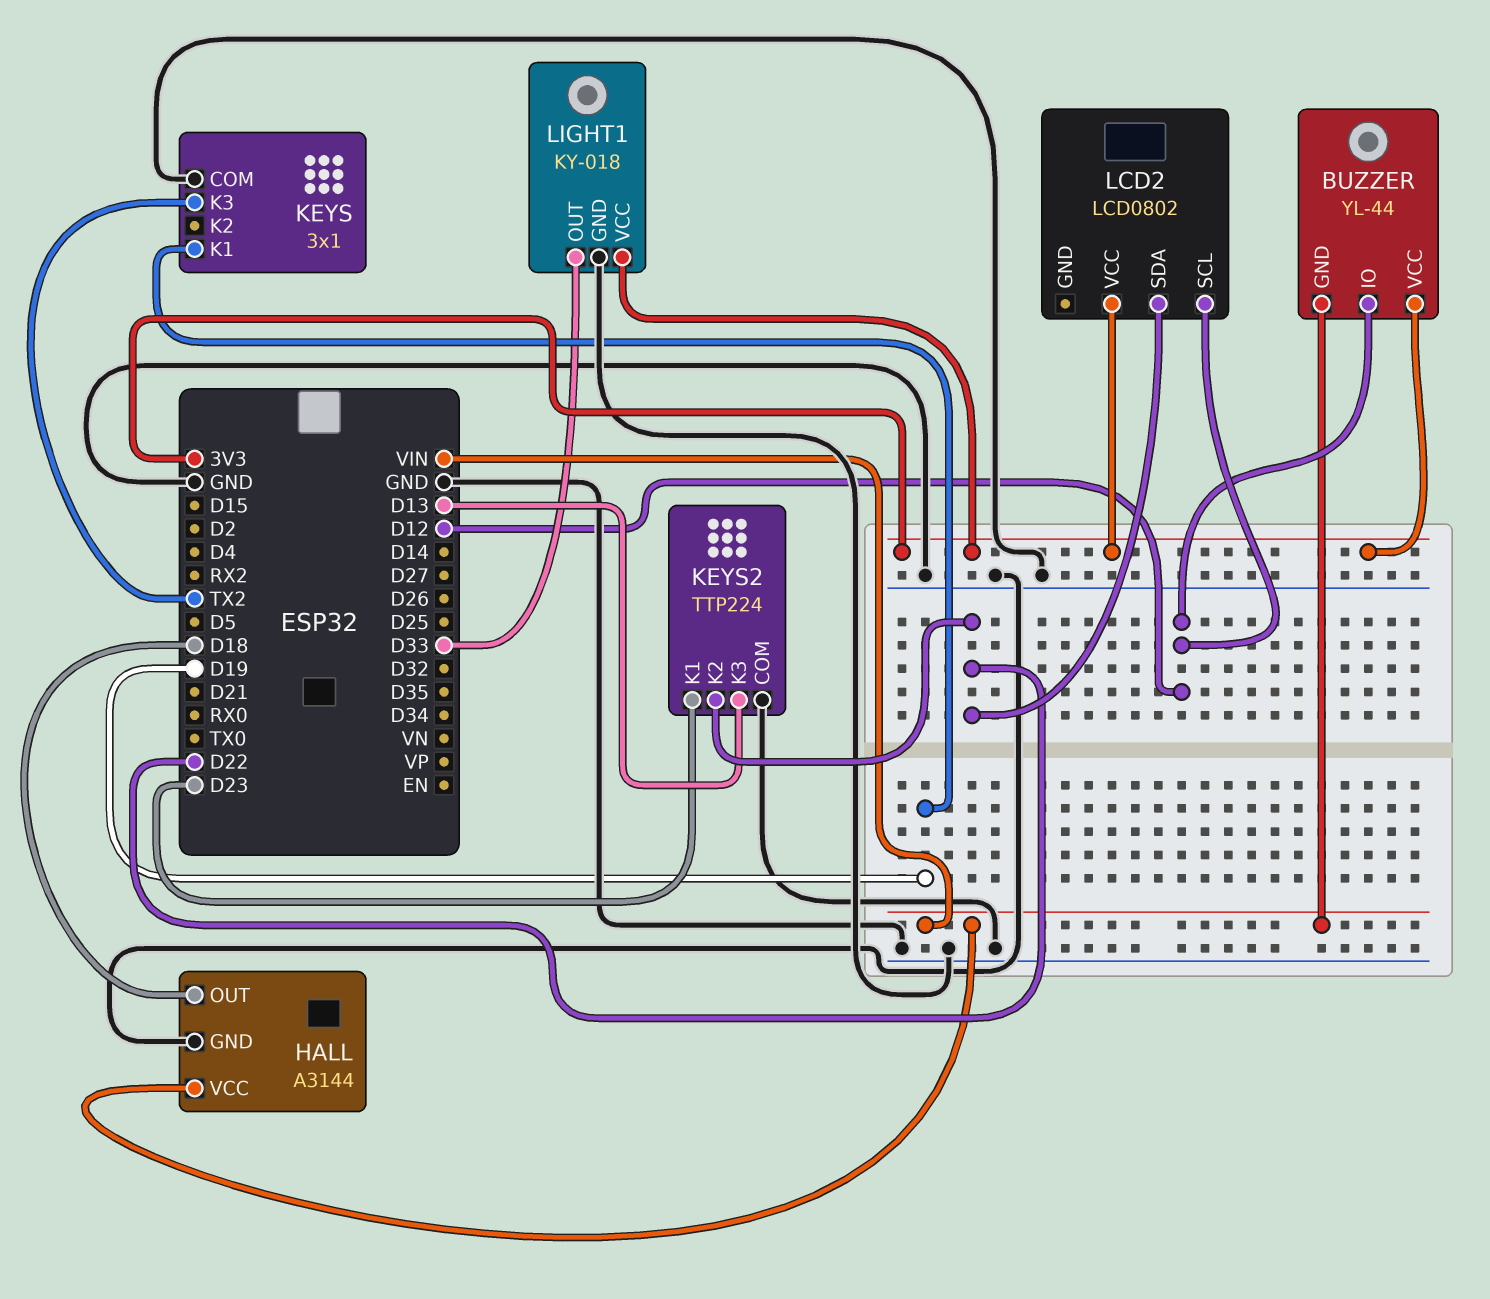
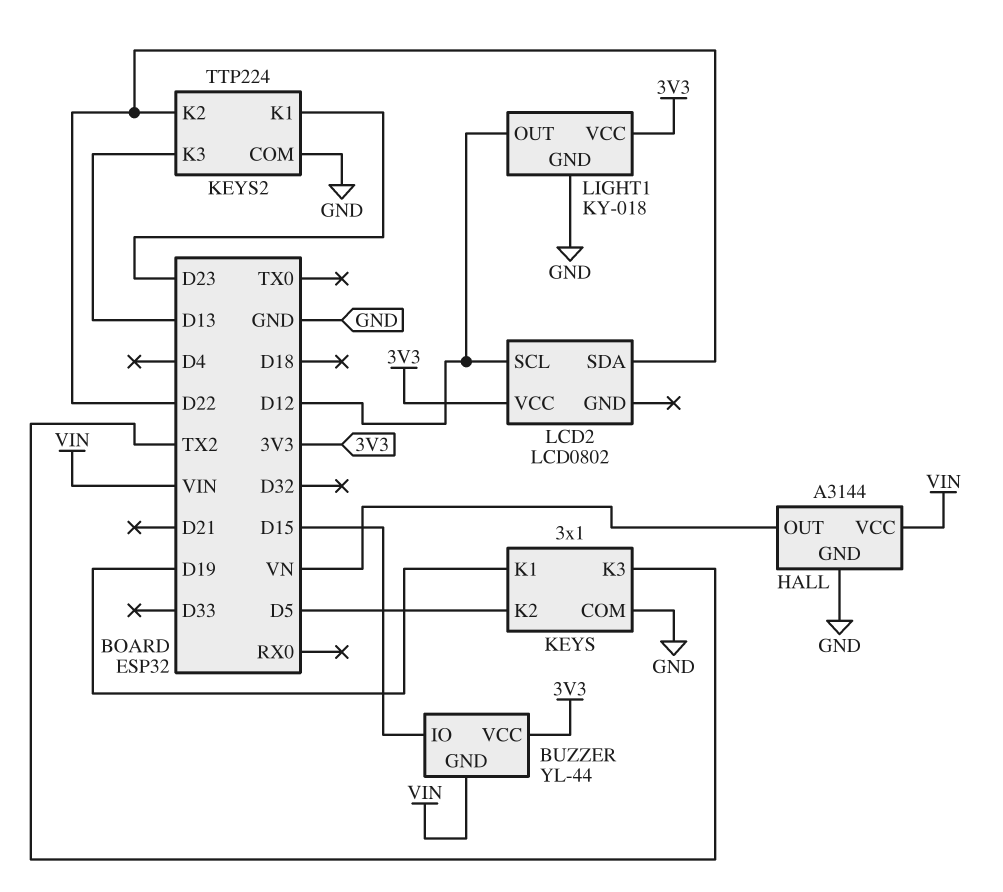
BUZZER pin IO: D12 -> D15
HALL pin OUT: D18 -> VN
KEYS pin K2: none -> D5
LIGHT1 pin OUT: D33 -> D12

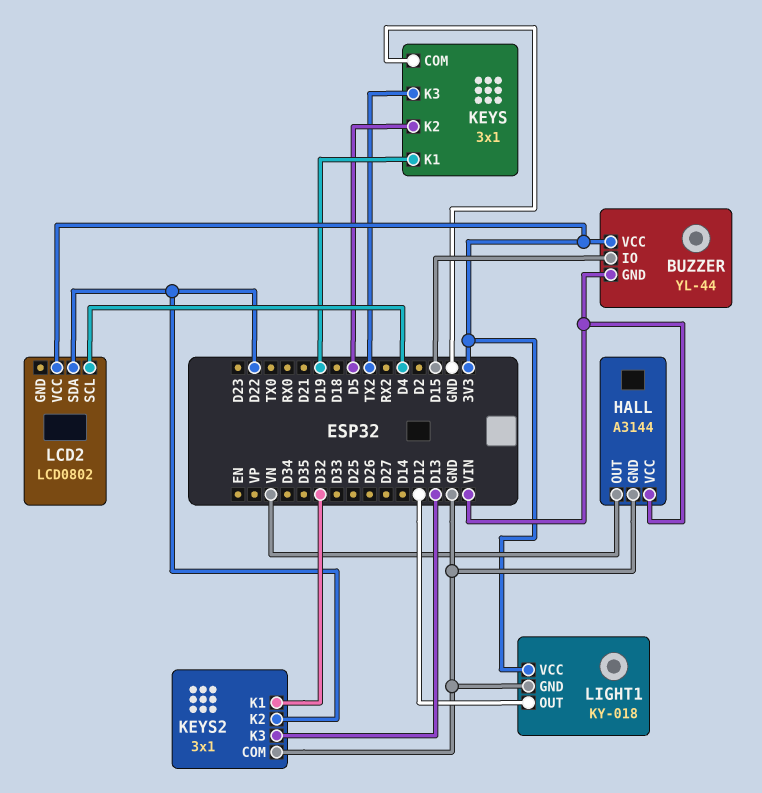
KEYS2: TTP224 -> 3x1
KEYS2 pin K1: D23 -> D32
LCD2 pin SCL: D12 -> D4

